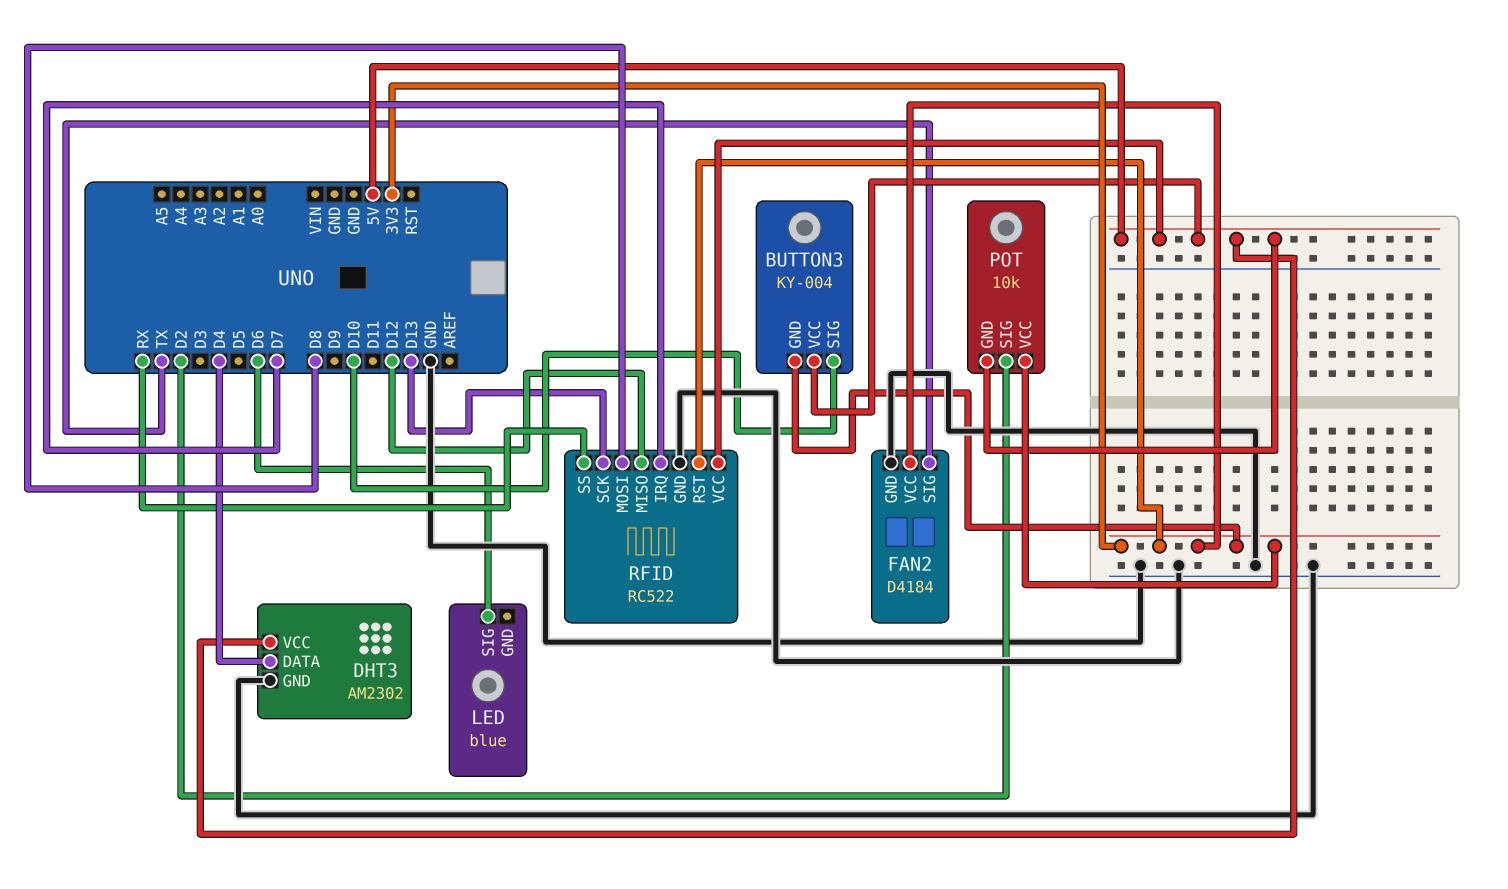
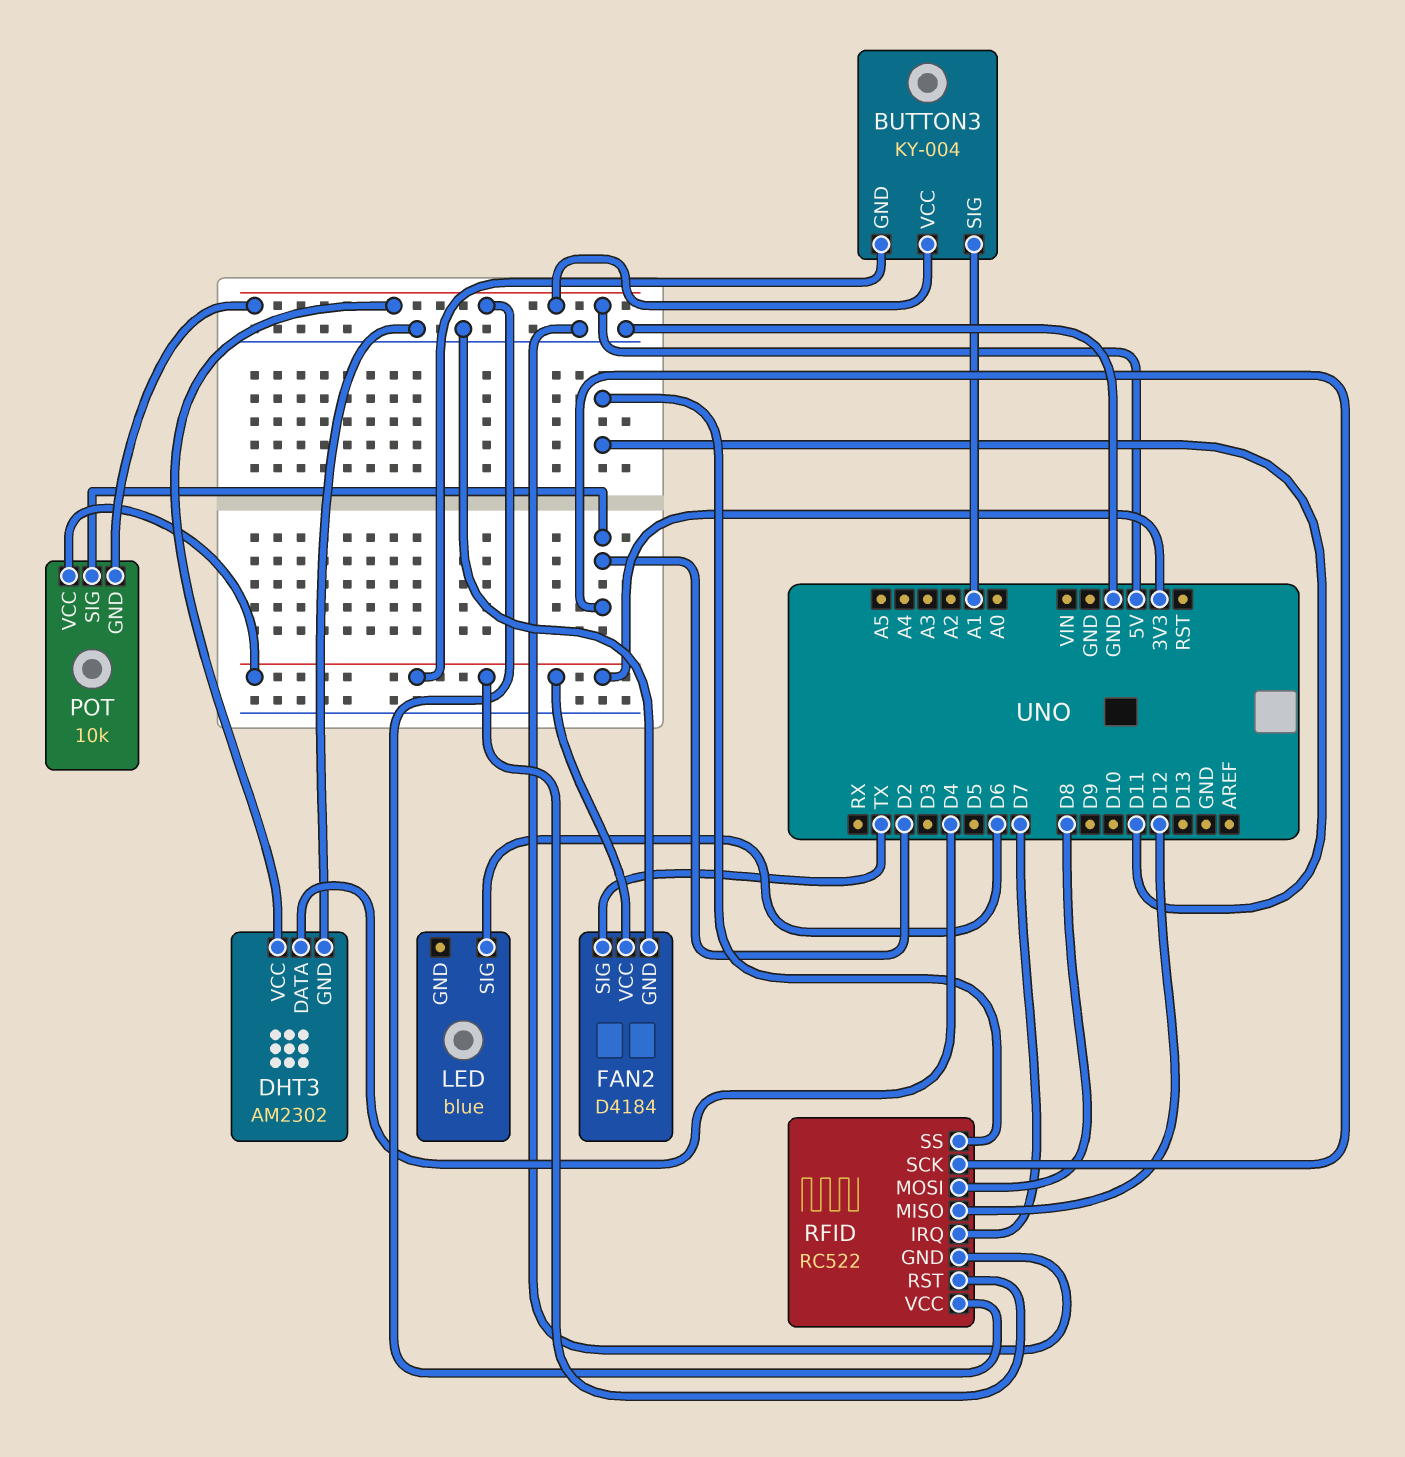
BUTTON3 pin SIG: D10 -> A1
RFID pin SCK: D13 -> D2
RFID pin SS: RX -> D11

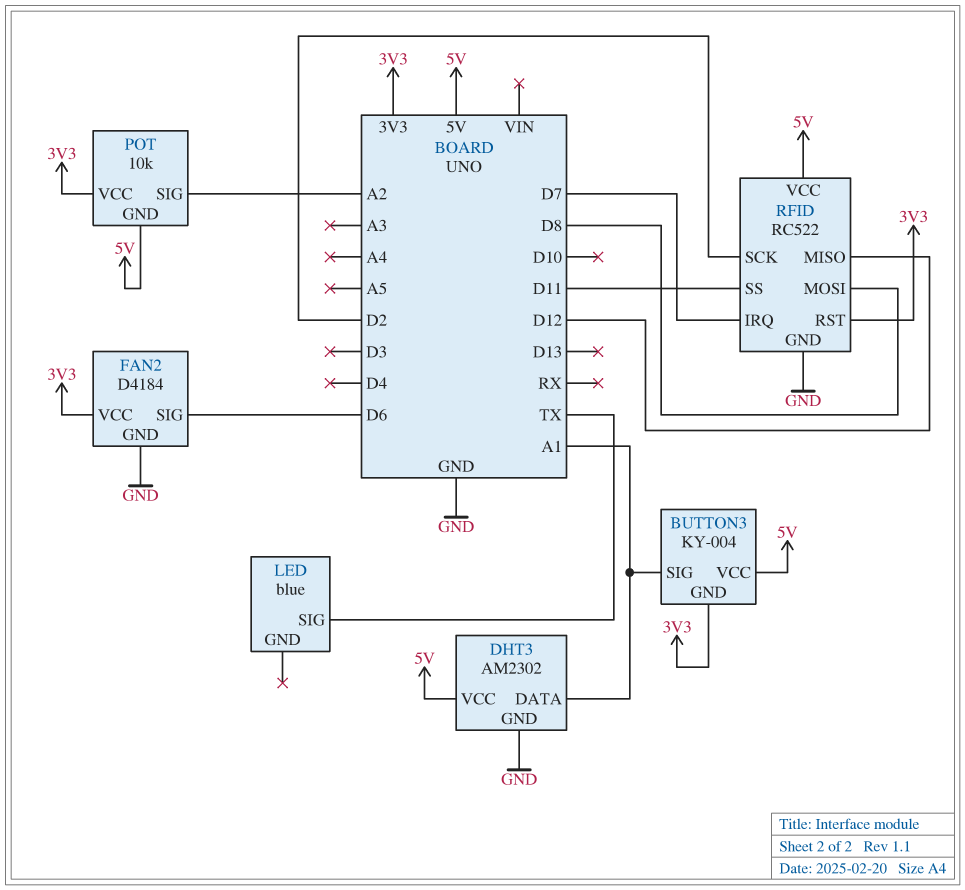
DHT3 pin DATA: D4 -> A1
FAN2 pin SIG: TX -> D6
LED pin SIG: D6 -> TX
POT pin SIG: D2 -> A2

